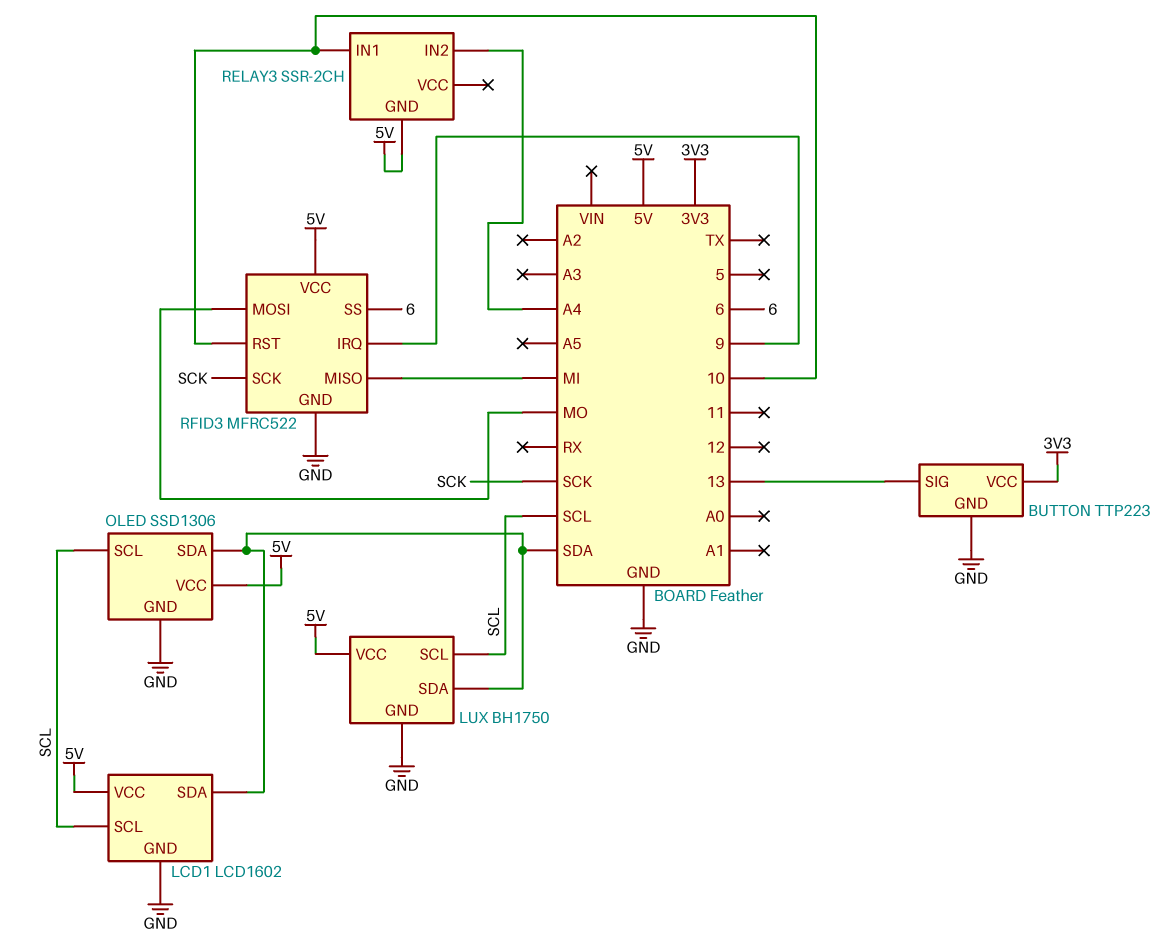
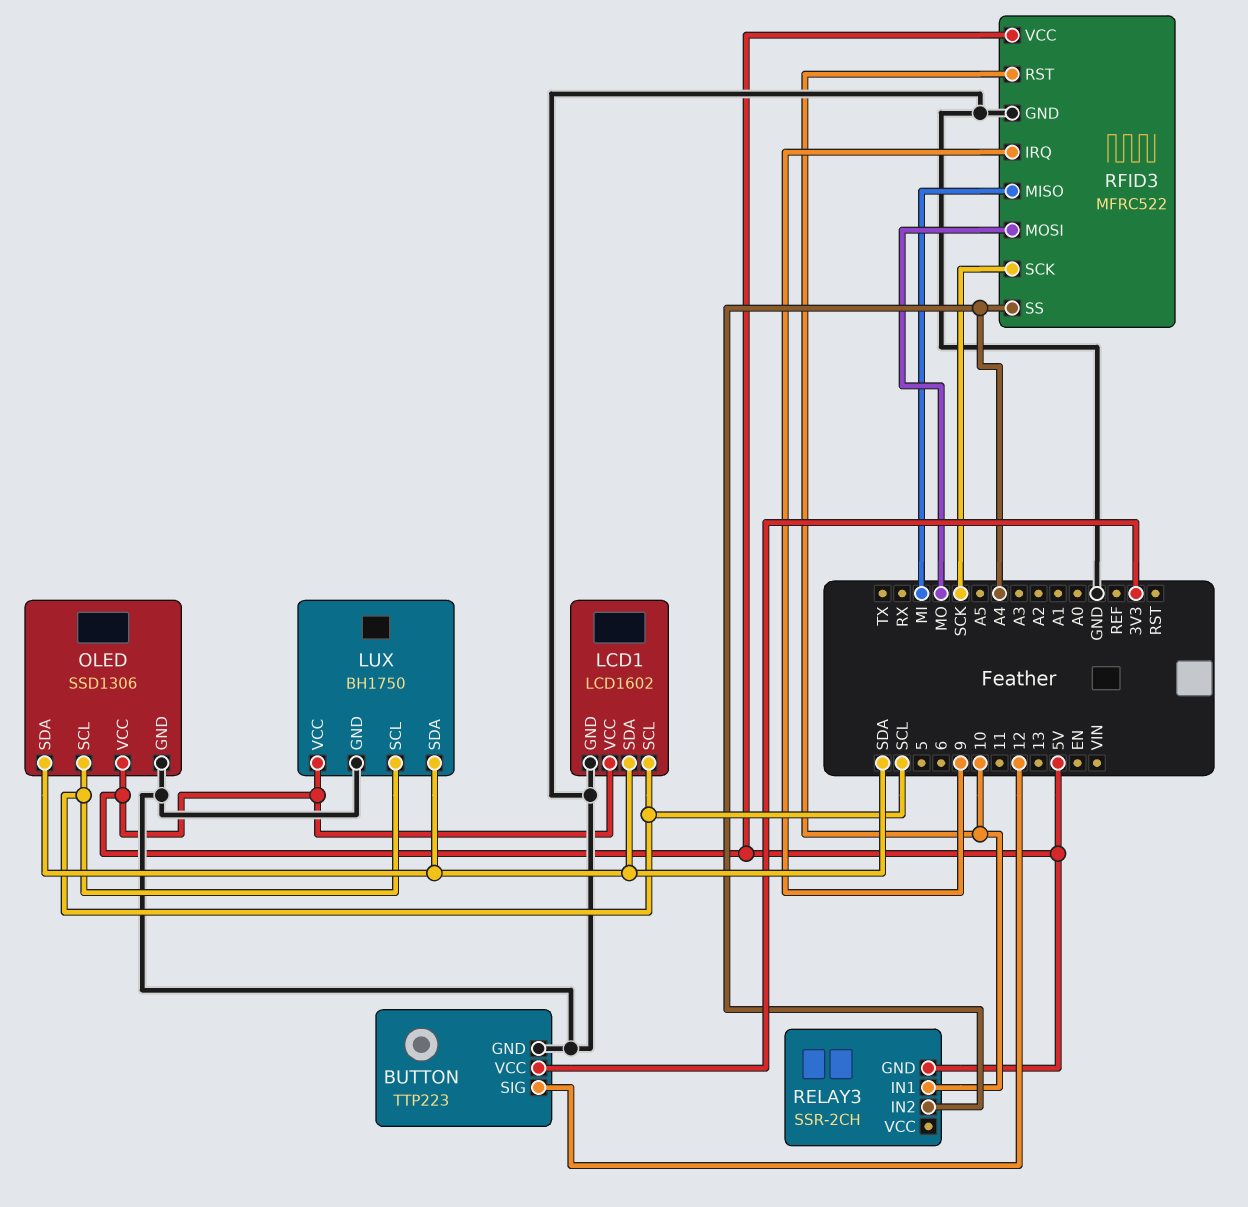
BUTTON pin SIG: 13 -> 12
RFID3 pin SS: 6 -> A4

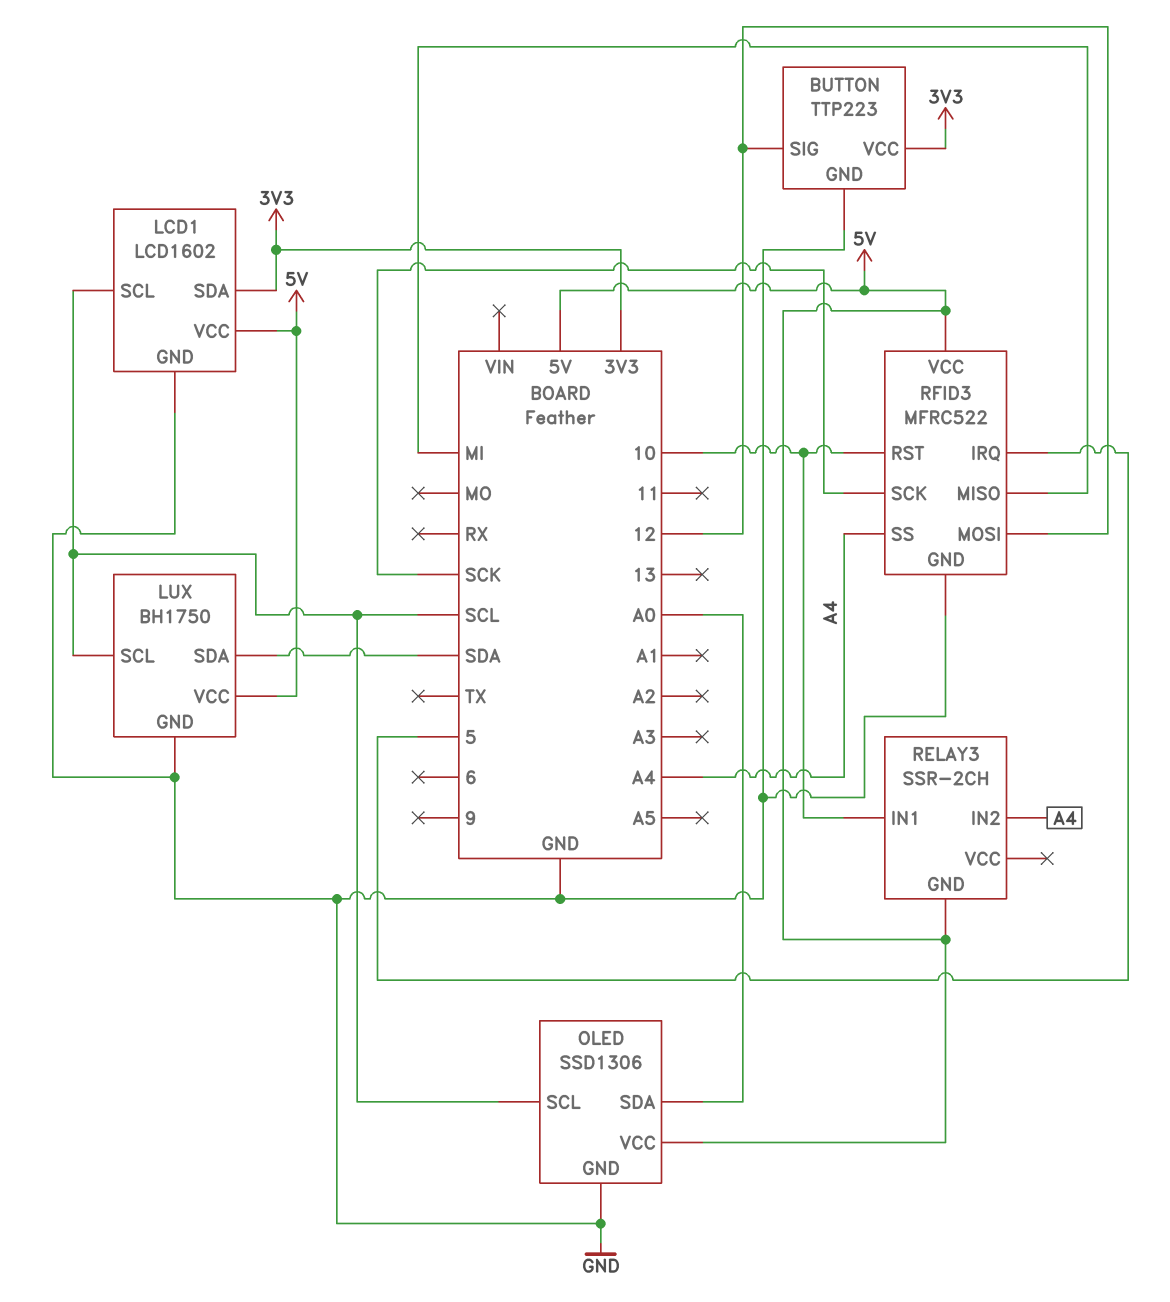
LCD1 pin SDA: SDA -> 3V3
OLED pin SDA: SDA -> A0
RFID3 pin IRQ: 9 -> 5
RFID3 pin MOSI: MO -> 12

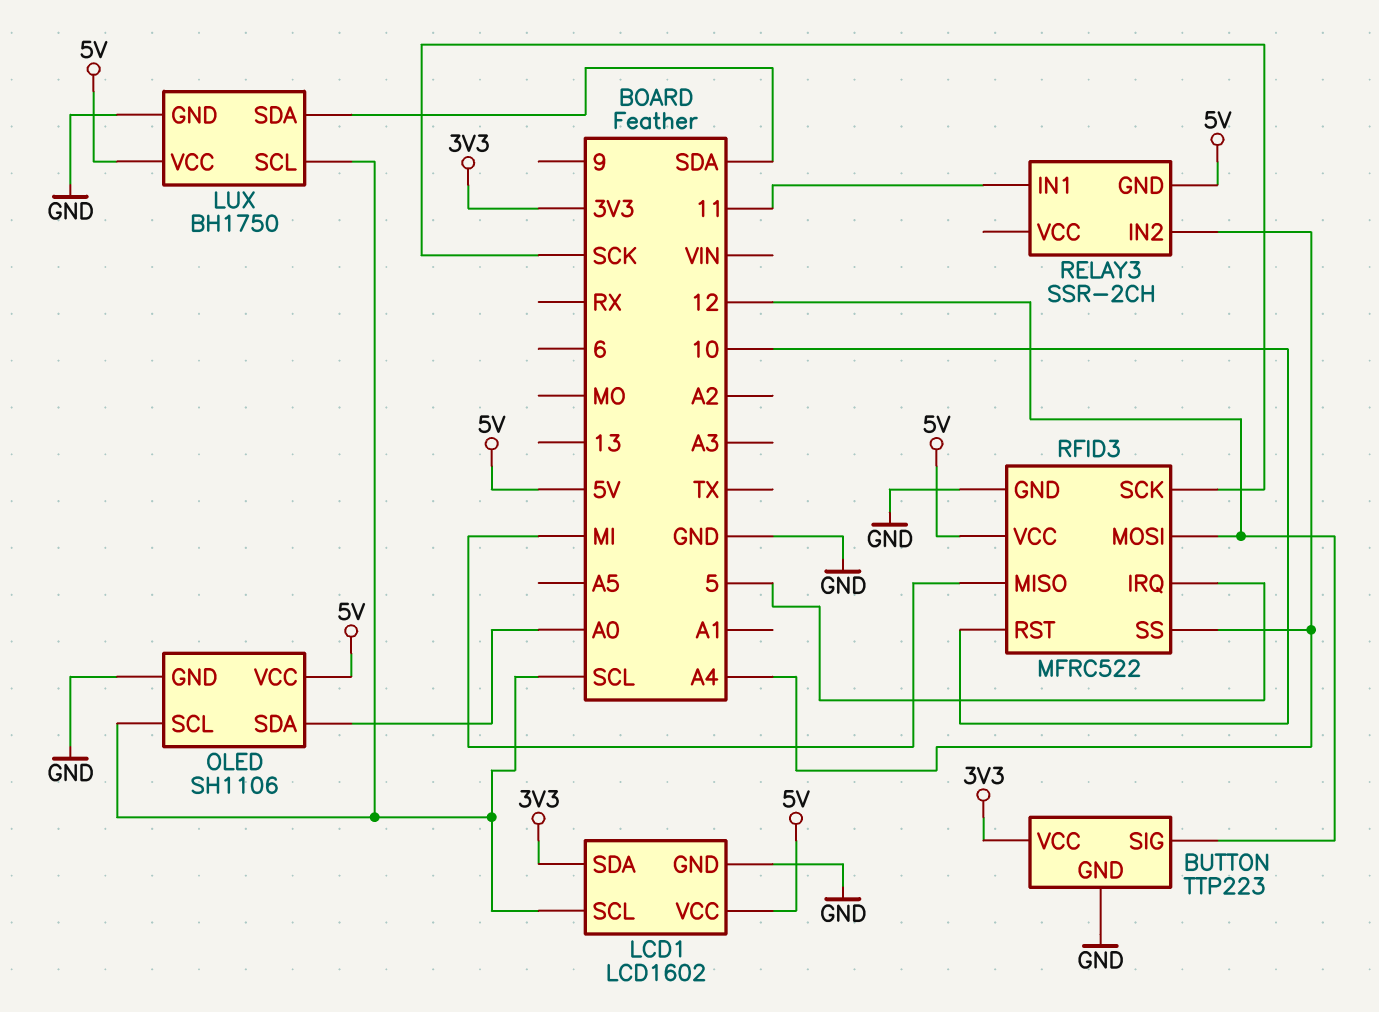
OLED: SSD1306 -> SH1106
RELAY3 pin IN1: 10 -> 11

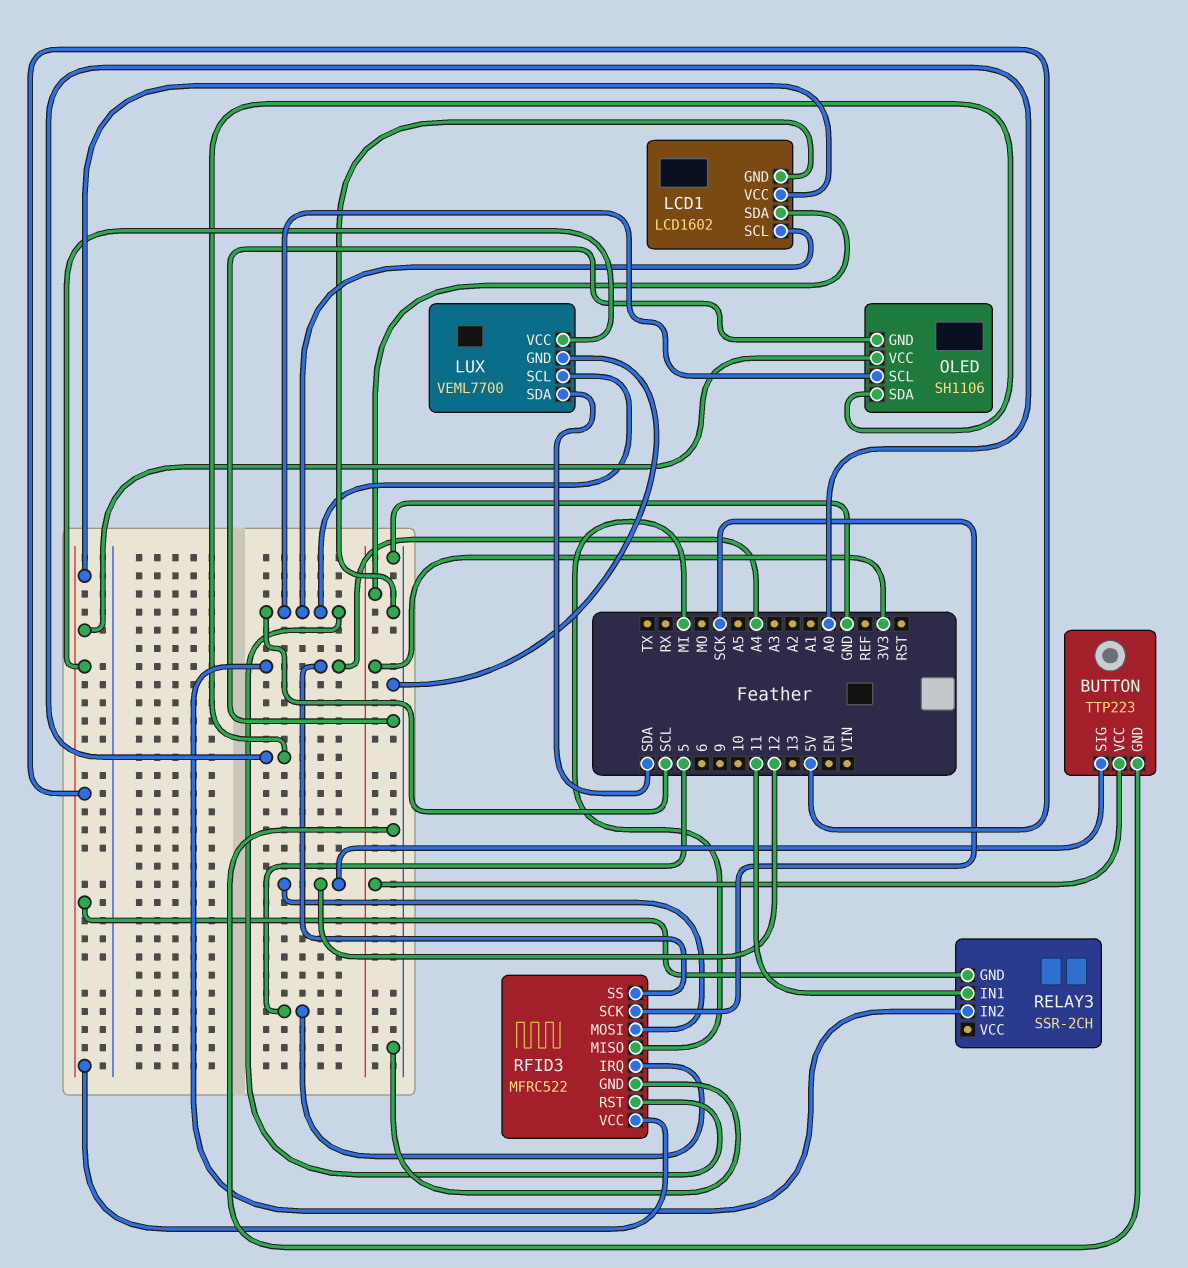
LUX: BH1750 -> VEML7700
RFID3 pin RST: 10 -> SCL

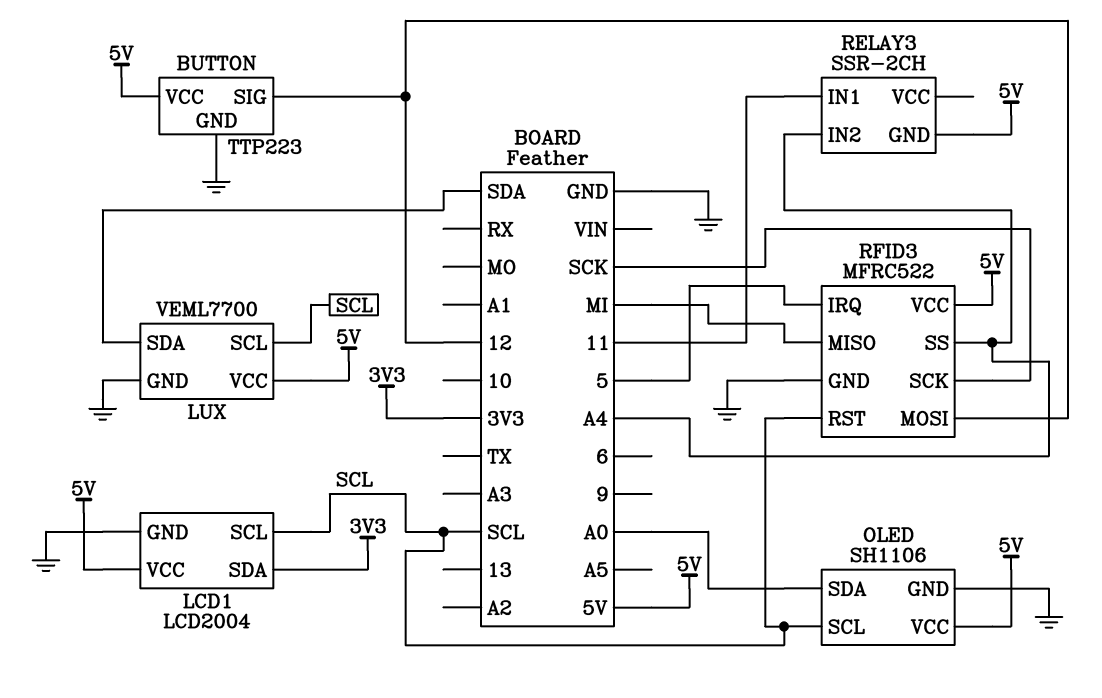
BUTTON pin VCC: 3V3 -> 5V
LCD1: LCD1602 -> LCD2004

